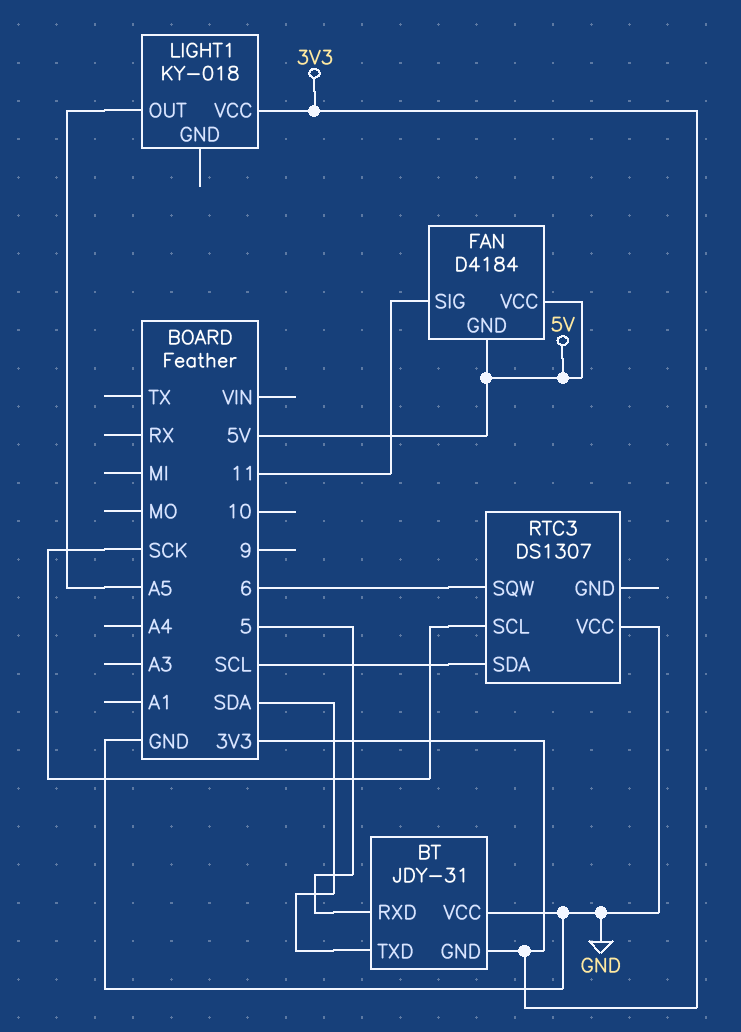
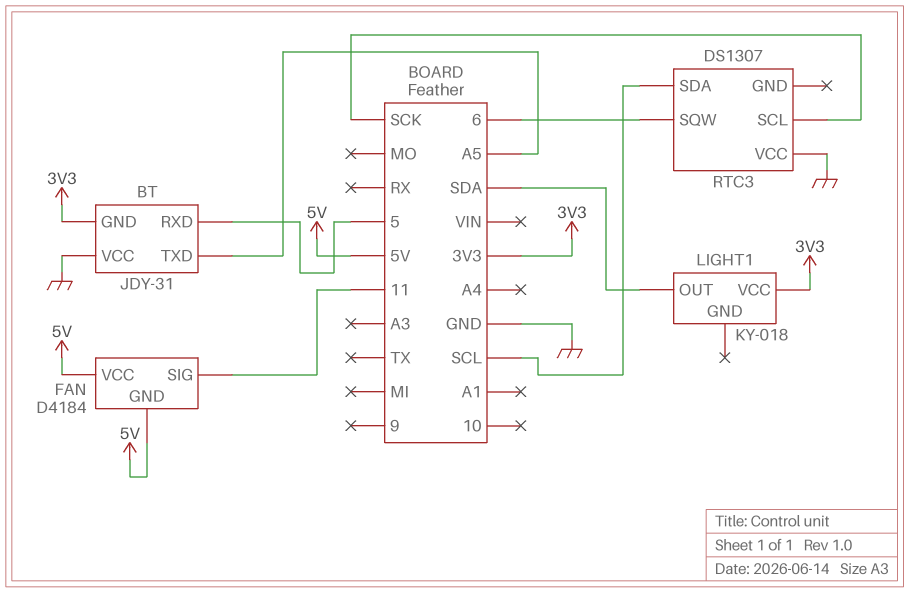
BT pin TXD: SDA -> A5
LIGHT1 pin OUT: A5 -> SDA

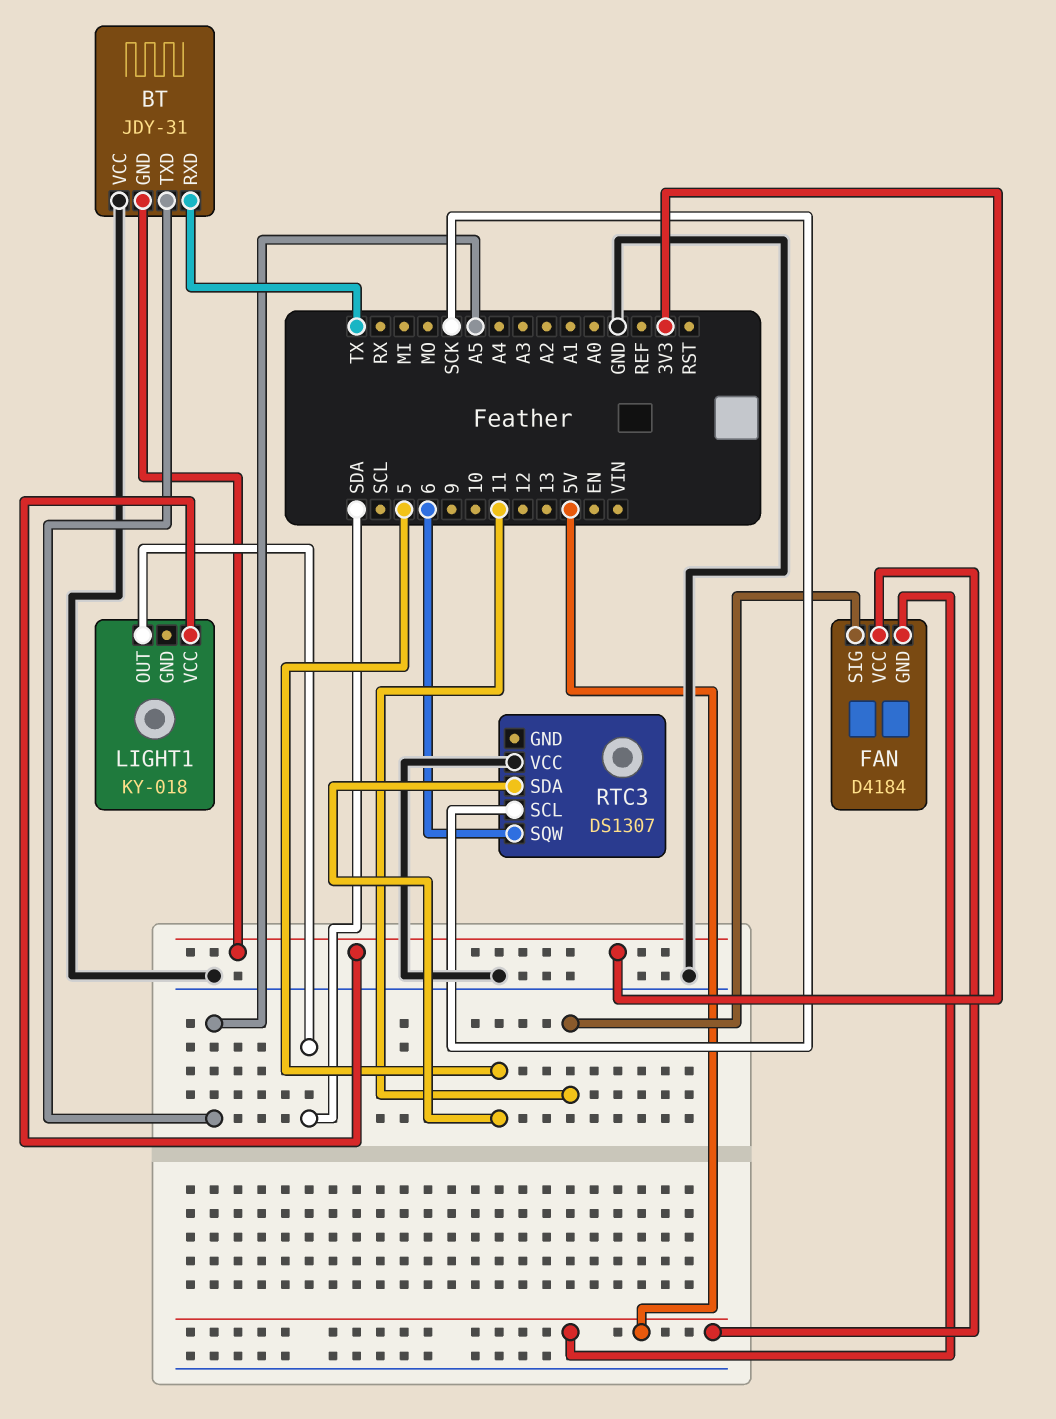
BT pin RXD: 5 -> TX
RTC3 pin SDA: SCL -> 5

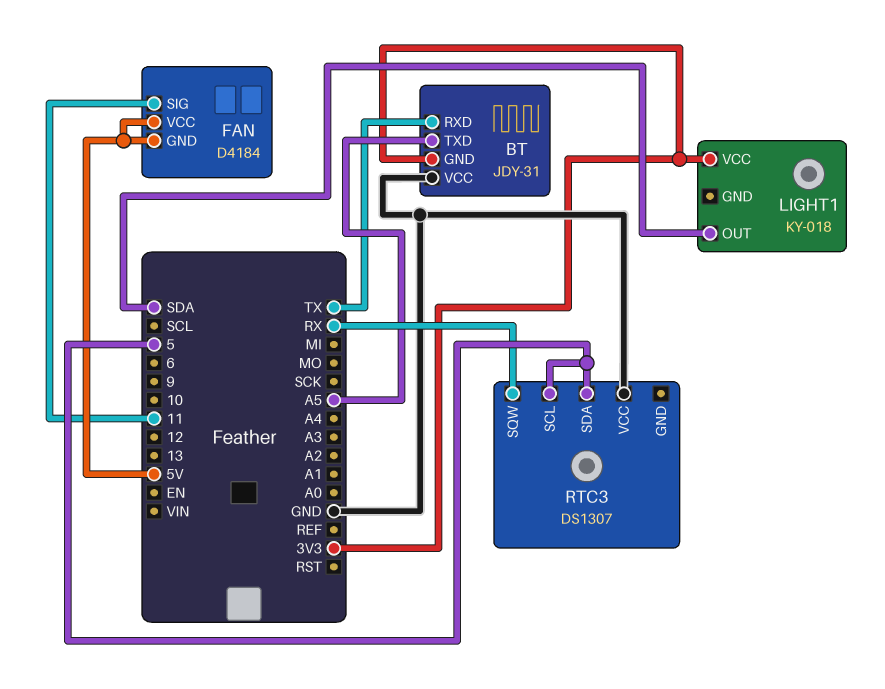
RTC3 pin SCL: SCK -> 5
RTC3 pin SQW: 6 -> RX

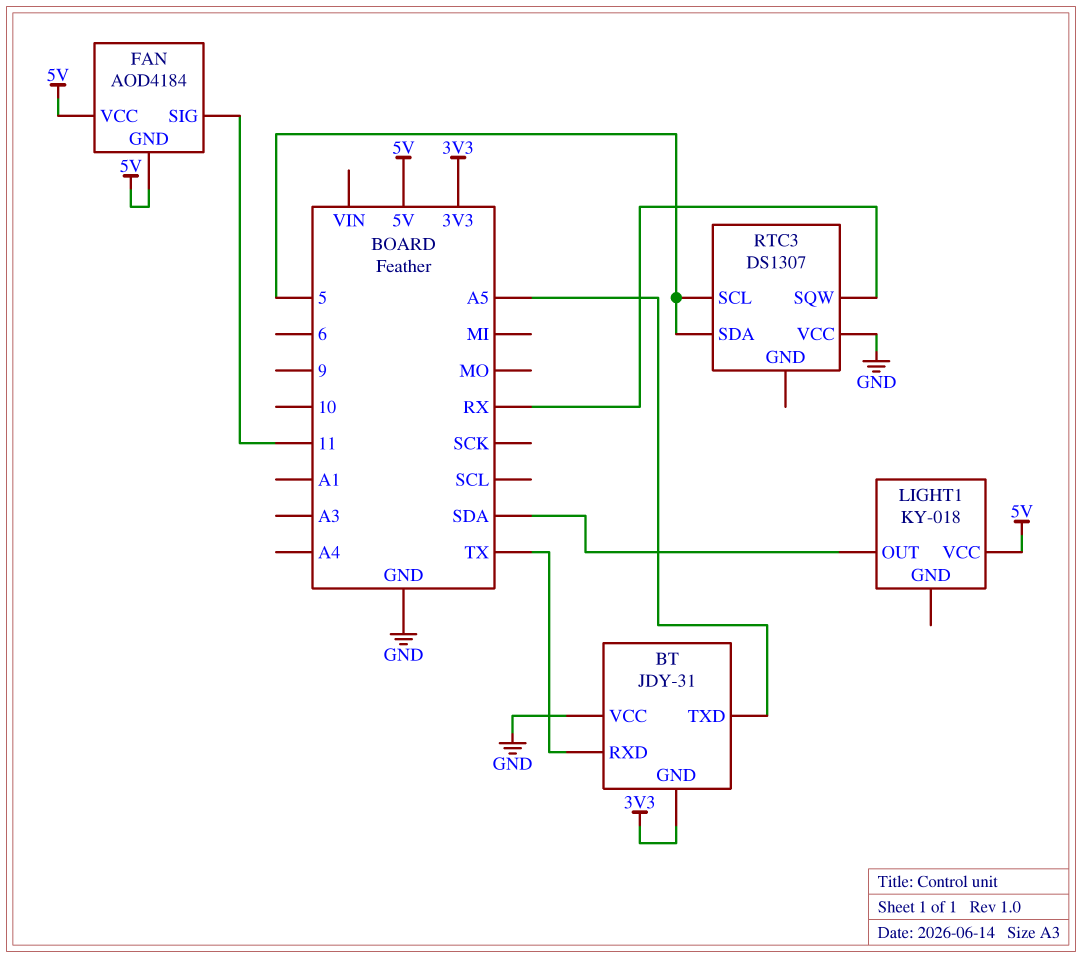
FAN: D4184 -> AOD4184
LIGHT1 pin VCC: 3V3 -> 5V

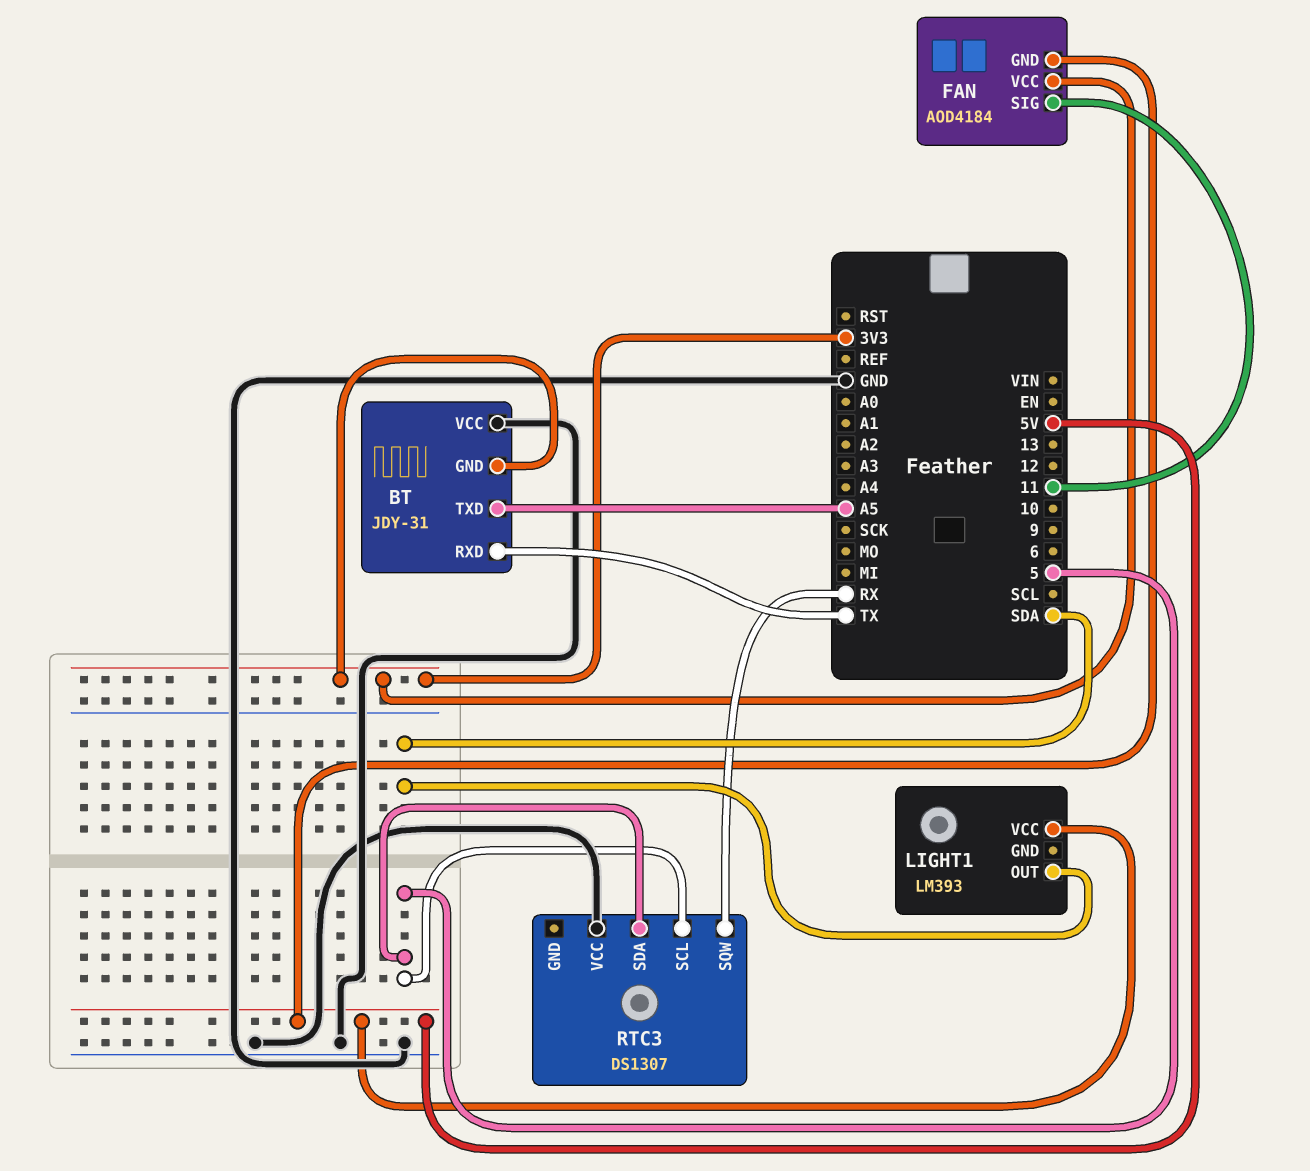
FAN pin VCC: 5V -> 3V3
LIGHT1: KY-018 -> LM393

